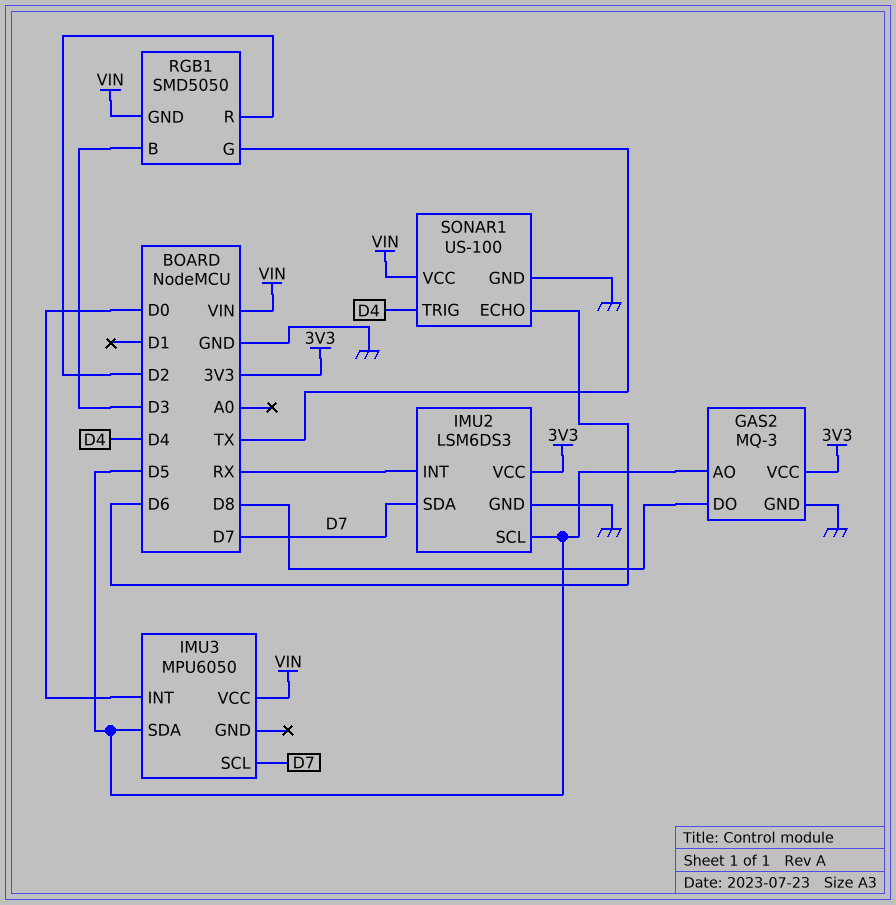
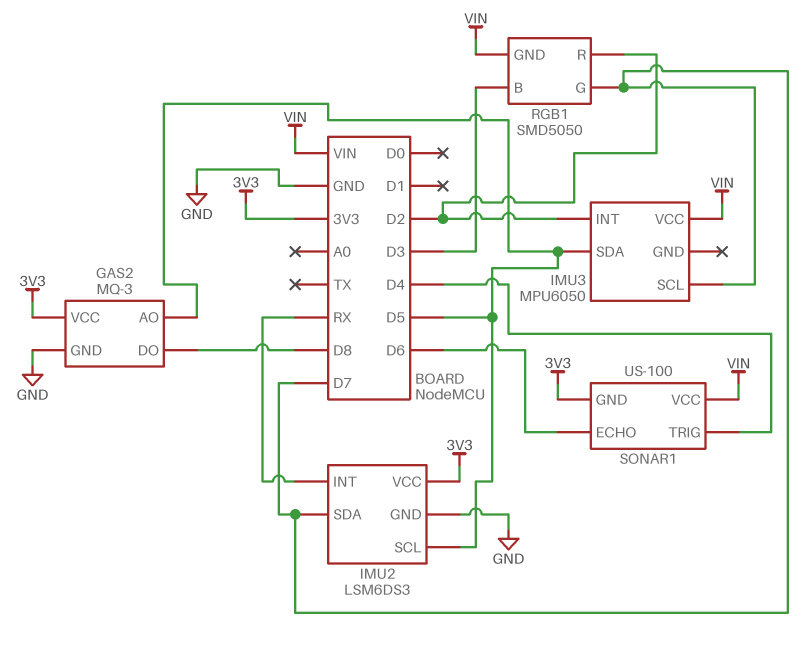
IMU3 pin INT: D0 -> D2
RGB1 pin G: TX -> D7
SONAR1 pin GND: GND -> 3V3

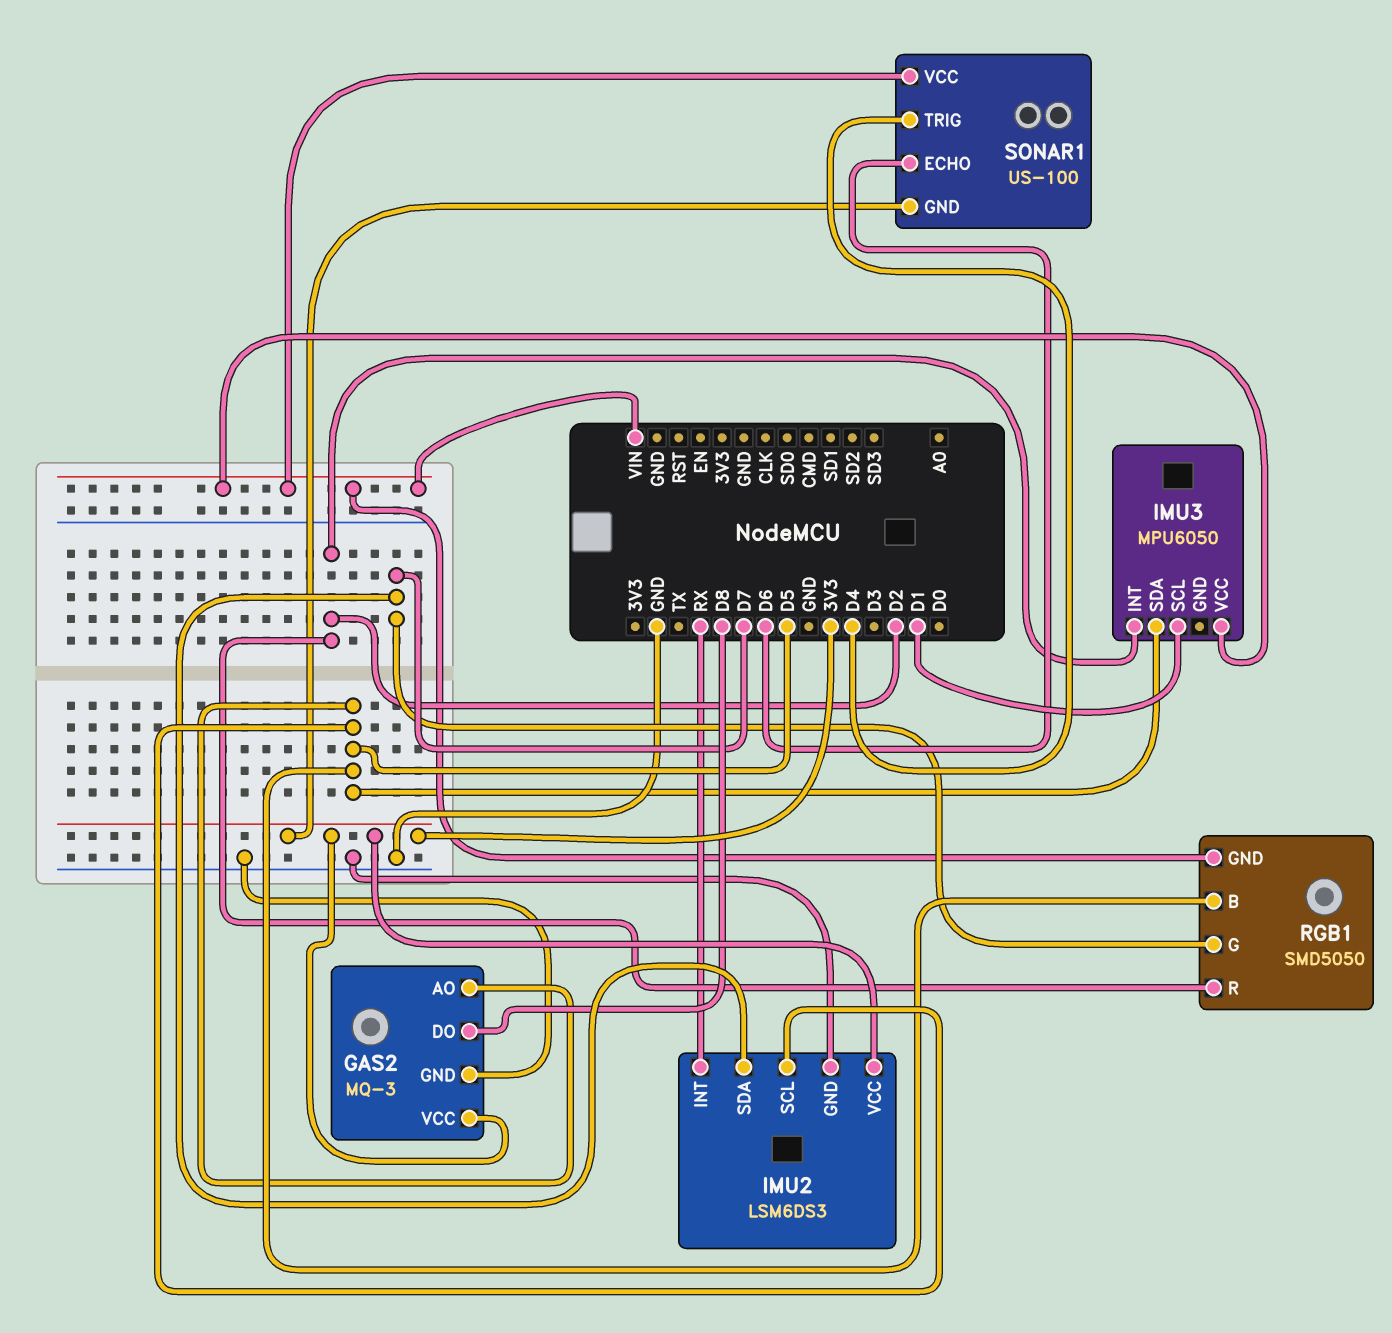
IMU3 pin SCL: D7 -> D1
RGB1 pin B: D3 -> D5

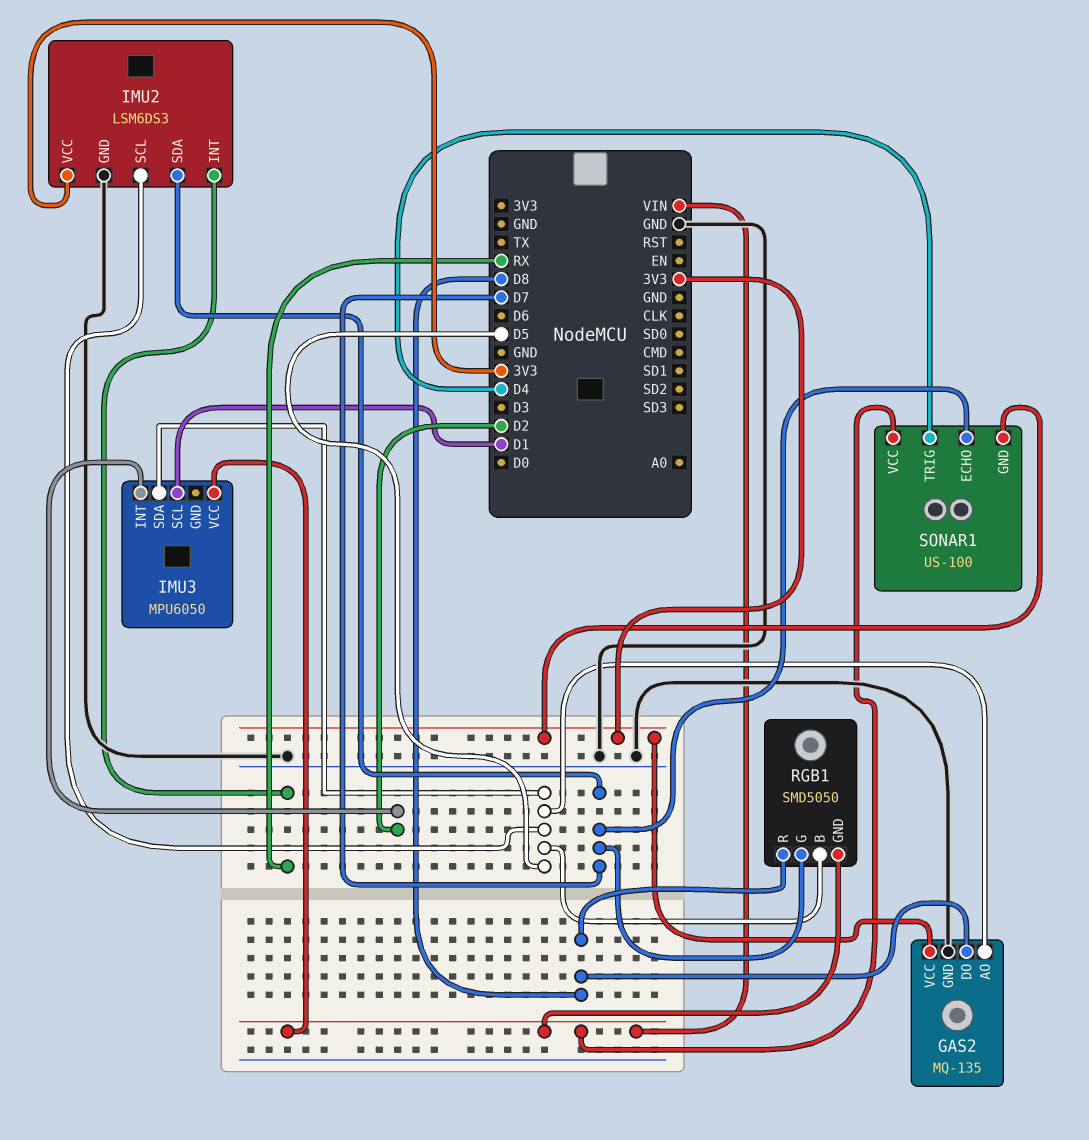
GAS2: MQ-3 -> MQ-135
RGB1 pin R: D2 -> D8
SONAR1 pin ECHO: D6 -> D7

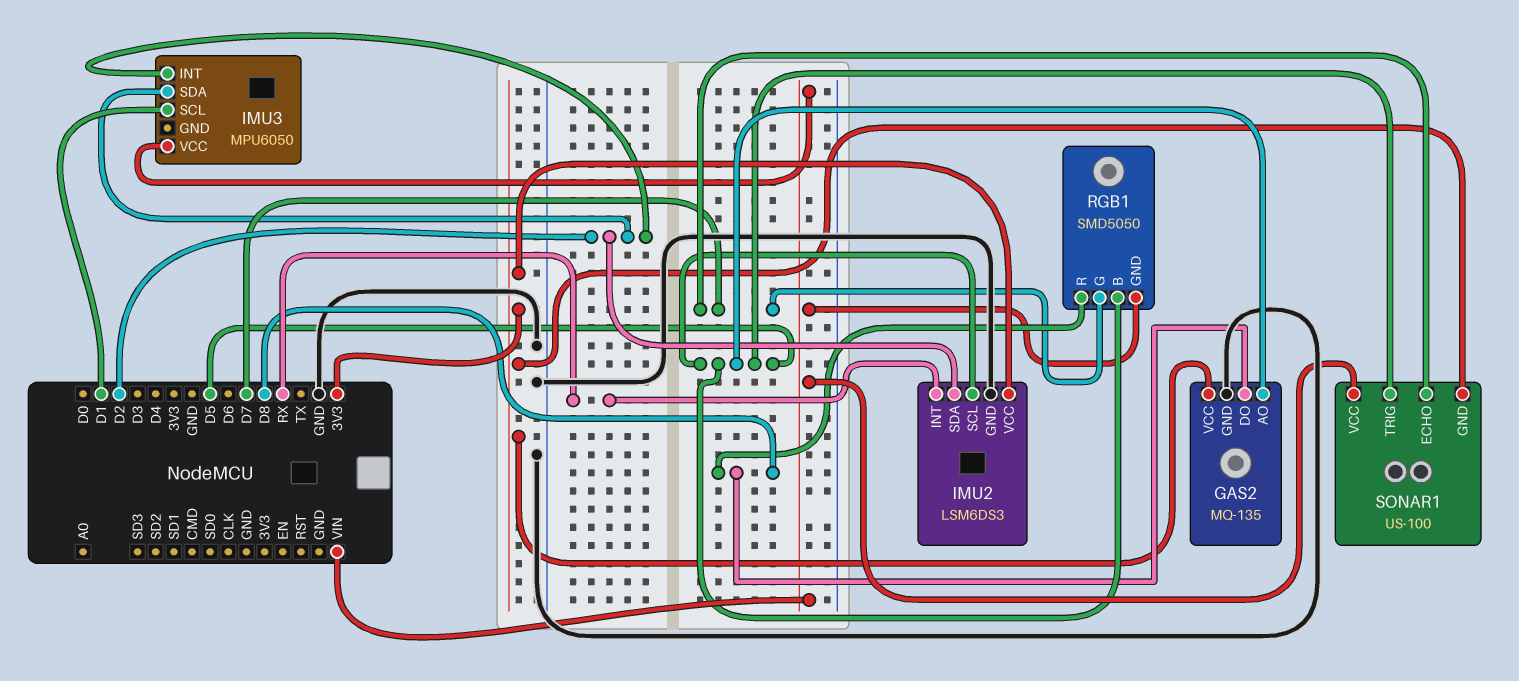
IMU2 pin SDA: D7 -> D2
IMU3 pin SDA: D5 -> D2
SONAR1 pin TRIG: D4 -> D5

